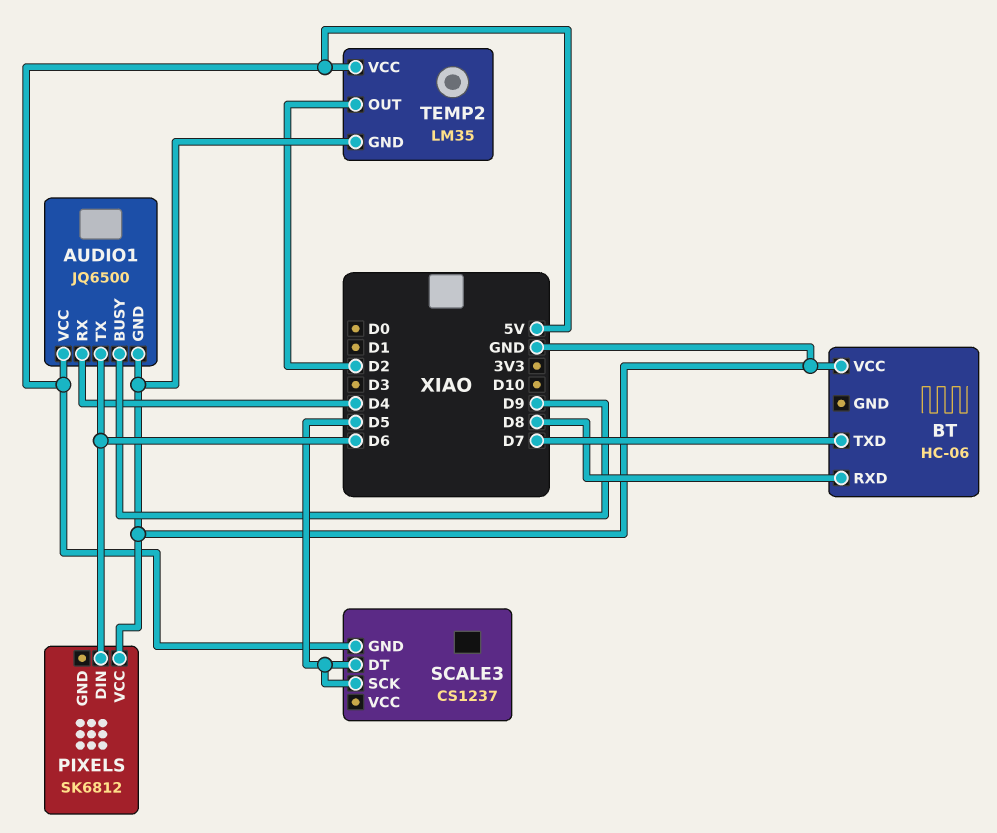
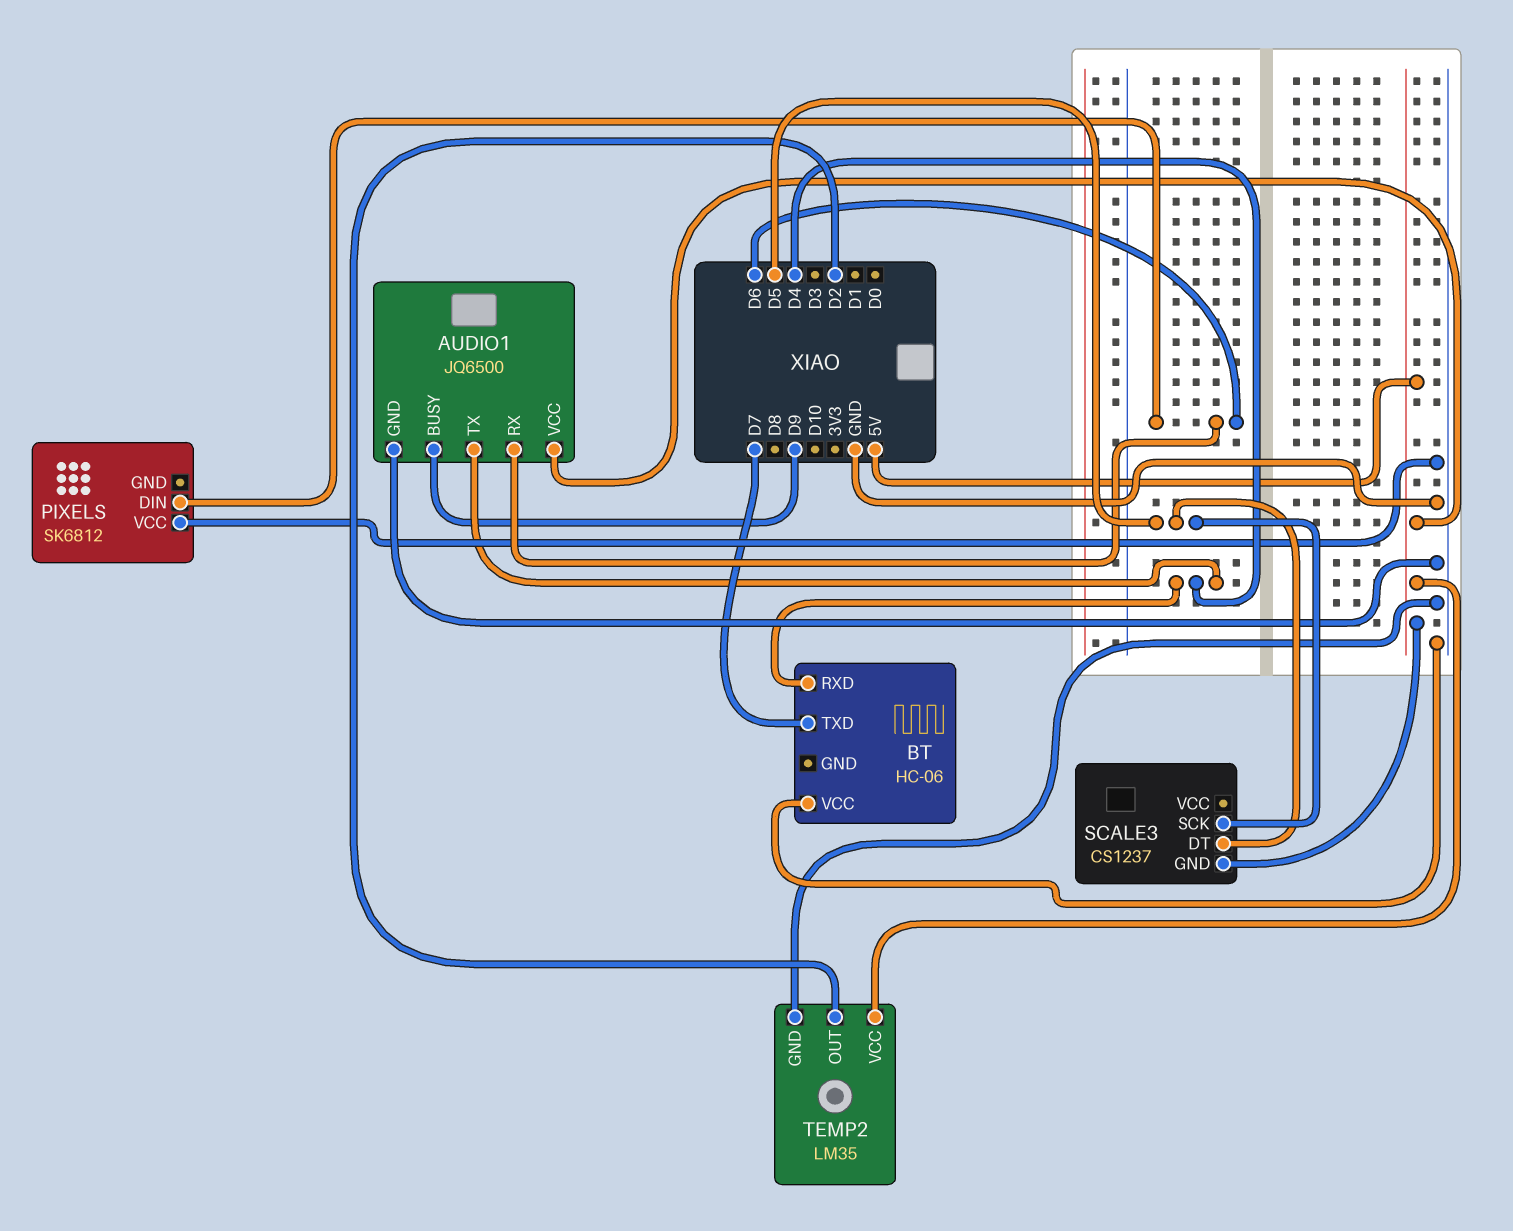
AUDIO1 pin RX: D4 -> D6
AUDIO1 pin TX: D6 -> D4
BT pin RXD: D8 -> D4

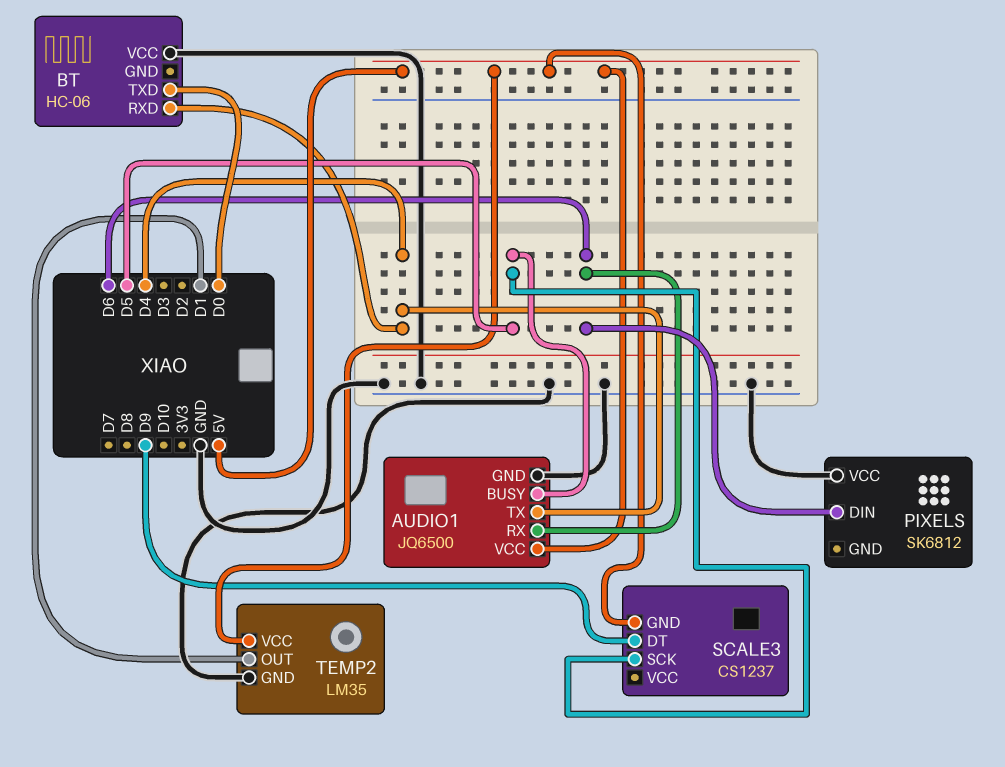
AUDIO1 pin BUSY: D9 -> D5
BT pin TXD: D7 -> D0
SCALE3 pin DT: D5 -> D9
TEMP2 pin OUT: D2 -> D1

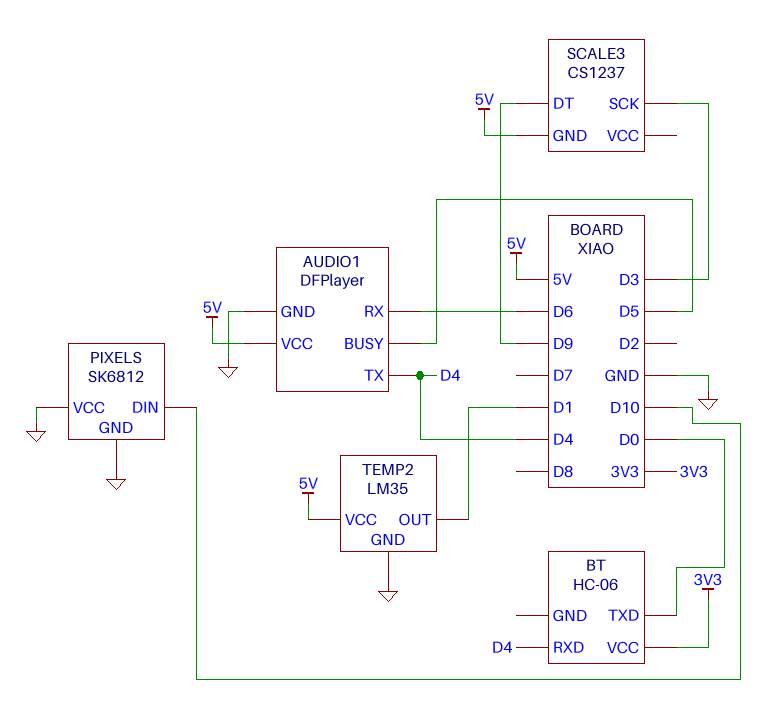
AUDIO1: JQ6500 -> DFPlayer
BT pin VCC: GND -> 3V3
PIXELS pin DIN: D6 -> D10
PIXELS pin GND: none -> GND
SCALE3 pin SCK: D5 -> D3

